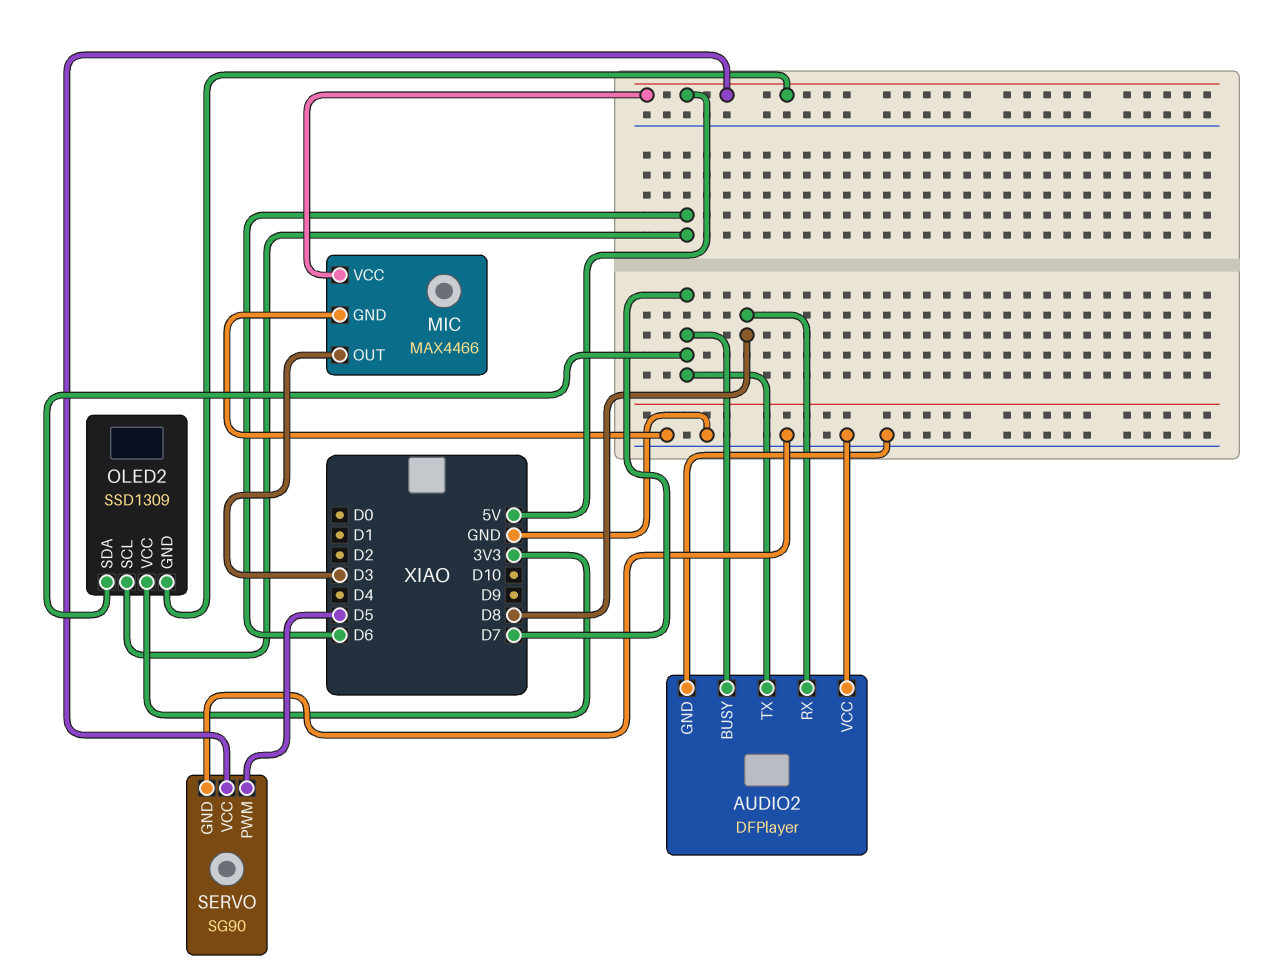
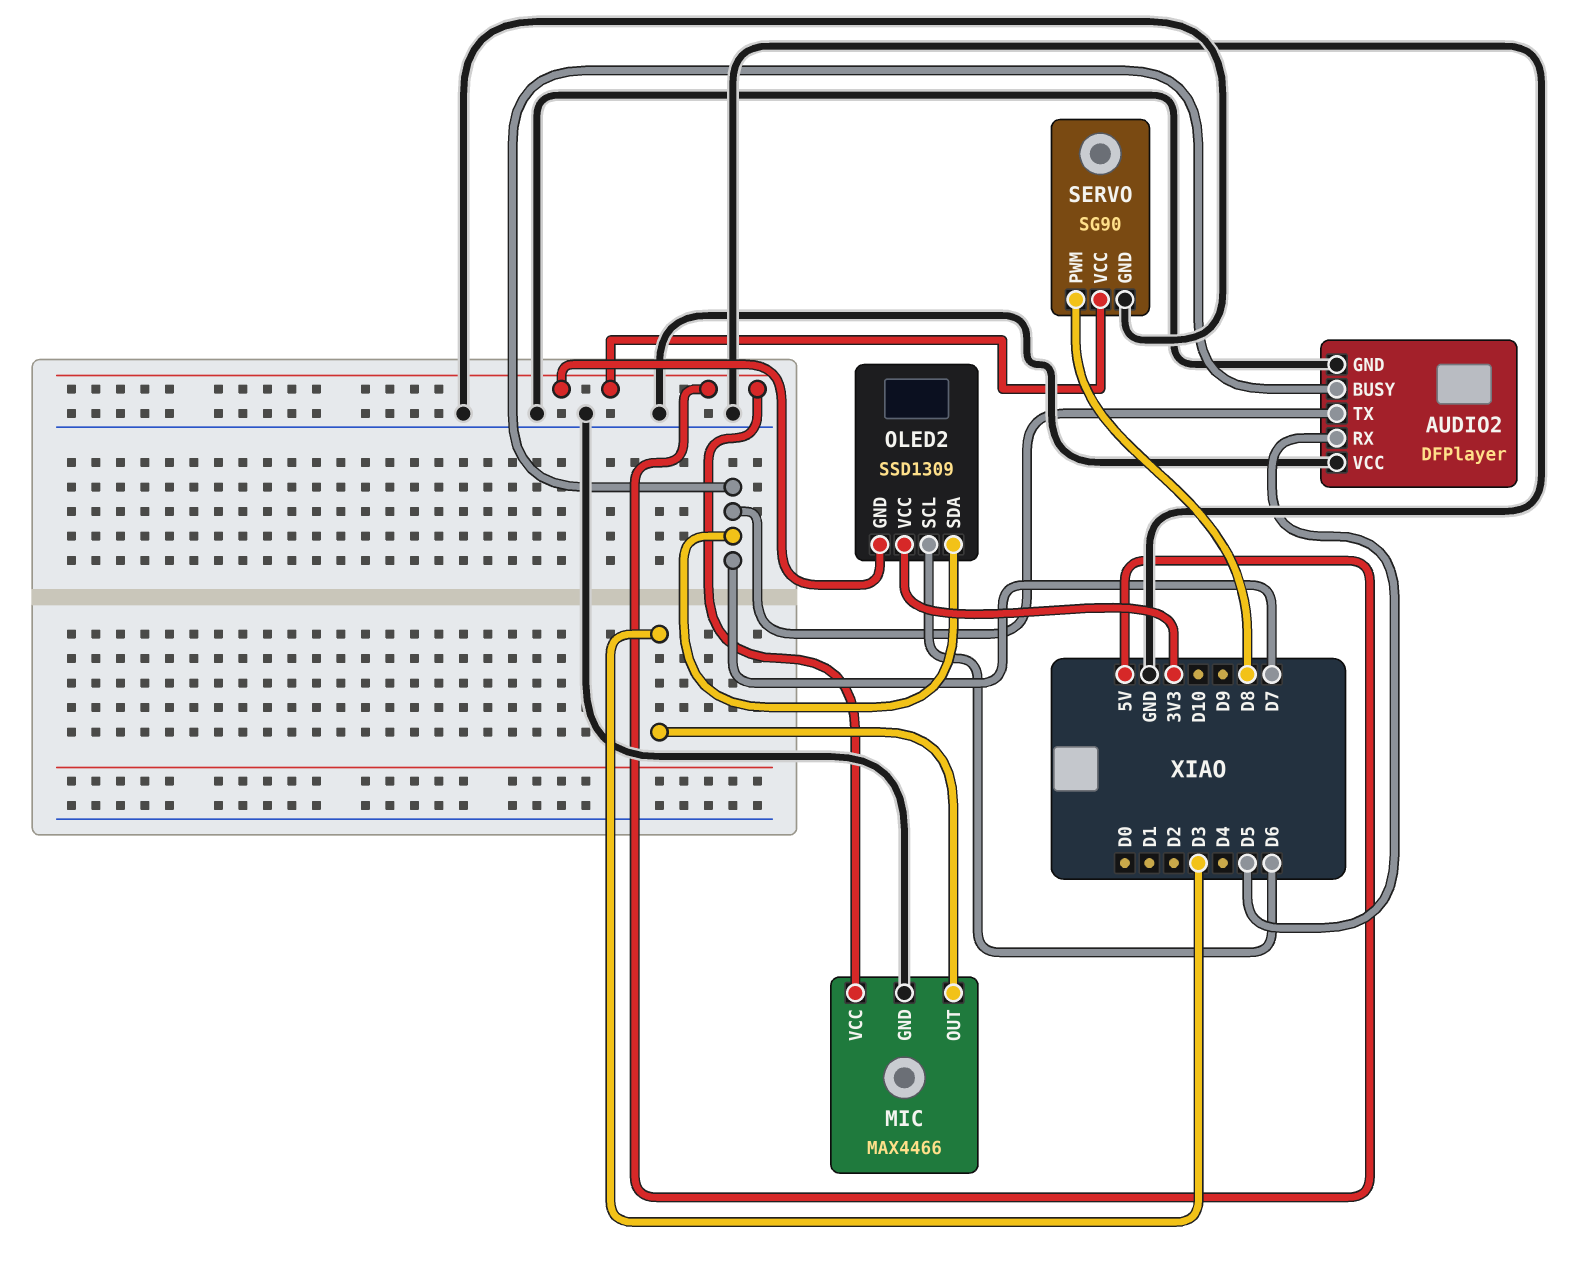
AUDIO2 pin RX: D8 -> D5
SERVO pin PWM: D5 -> D8

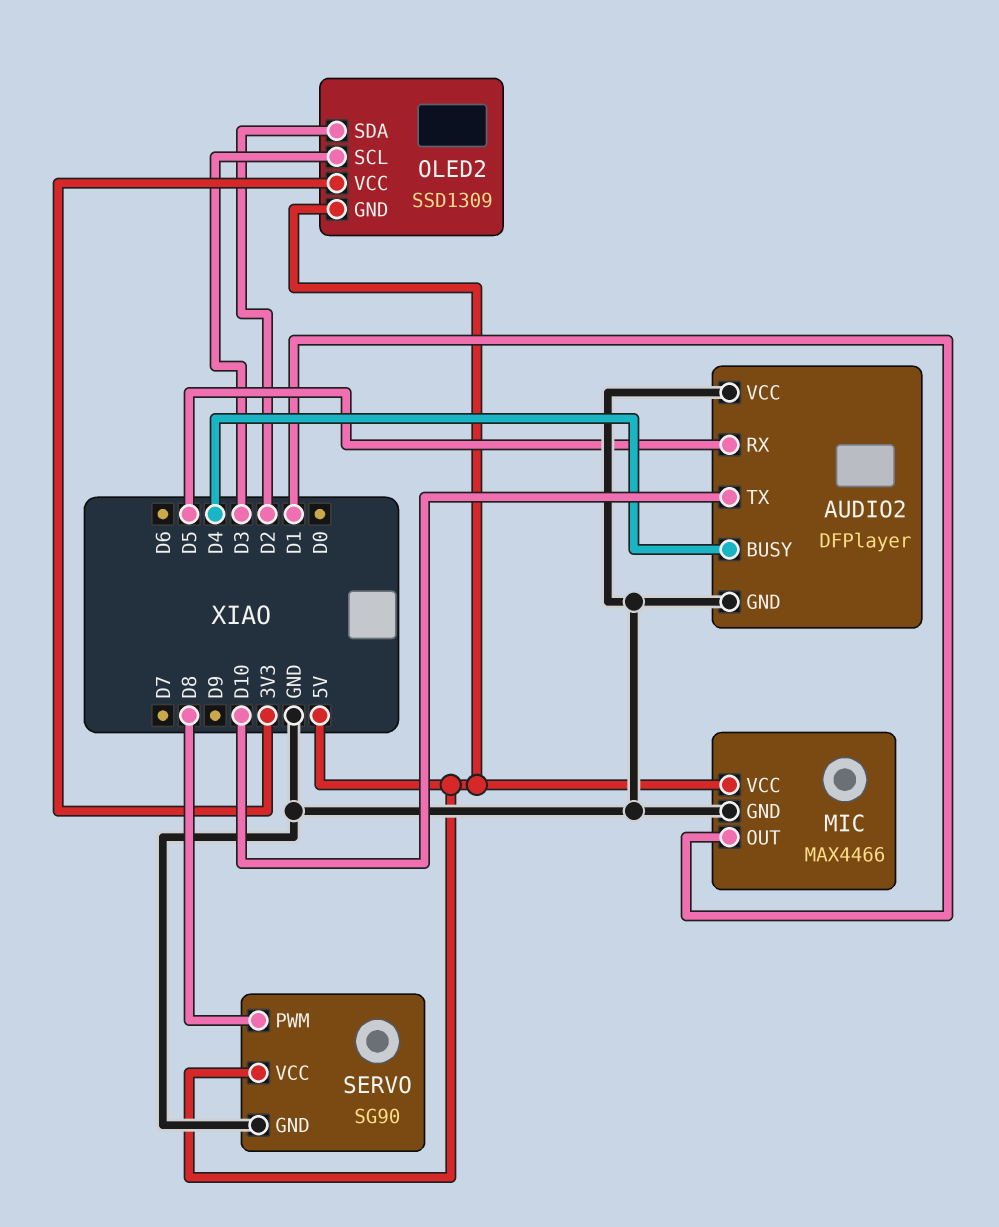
AUDIO2 pin BUSY: D7 -> D4
AUDIO2 pin TX: D7 -> D10
MIC pin OUT: D3 -> D1
OLED2 pin SCL: D6 -> D3
OLED2 pin SDA: D7 -> D2

